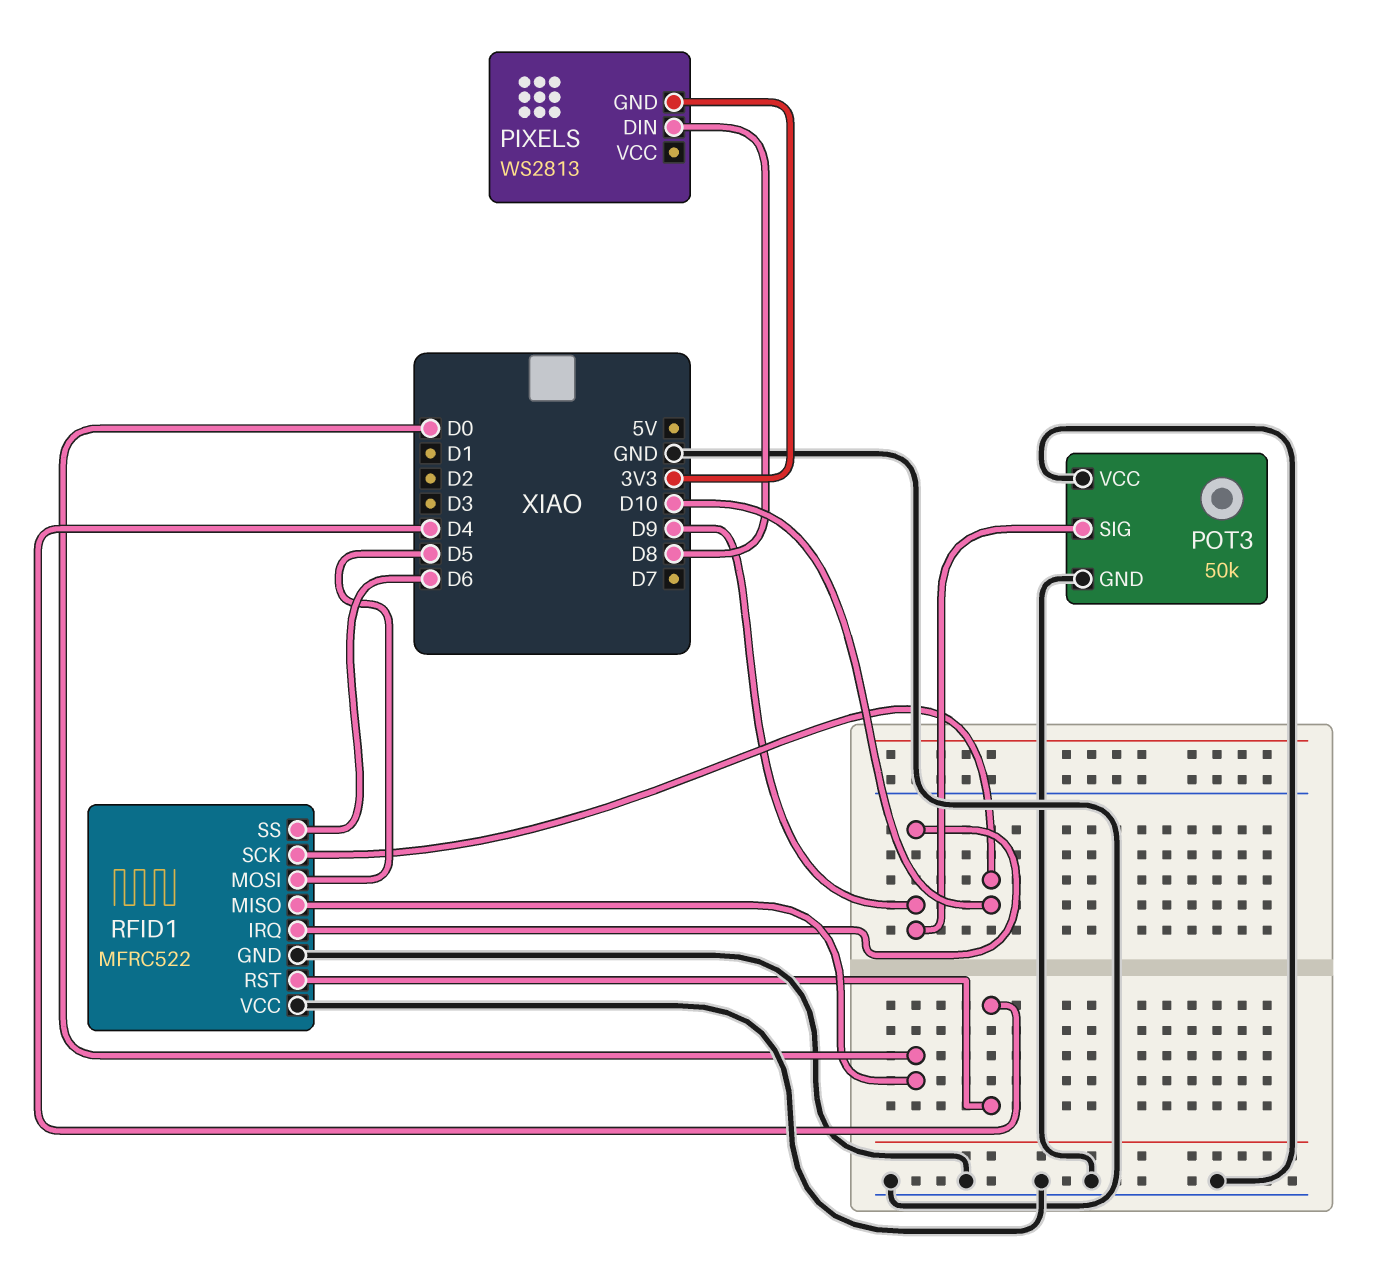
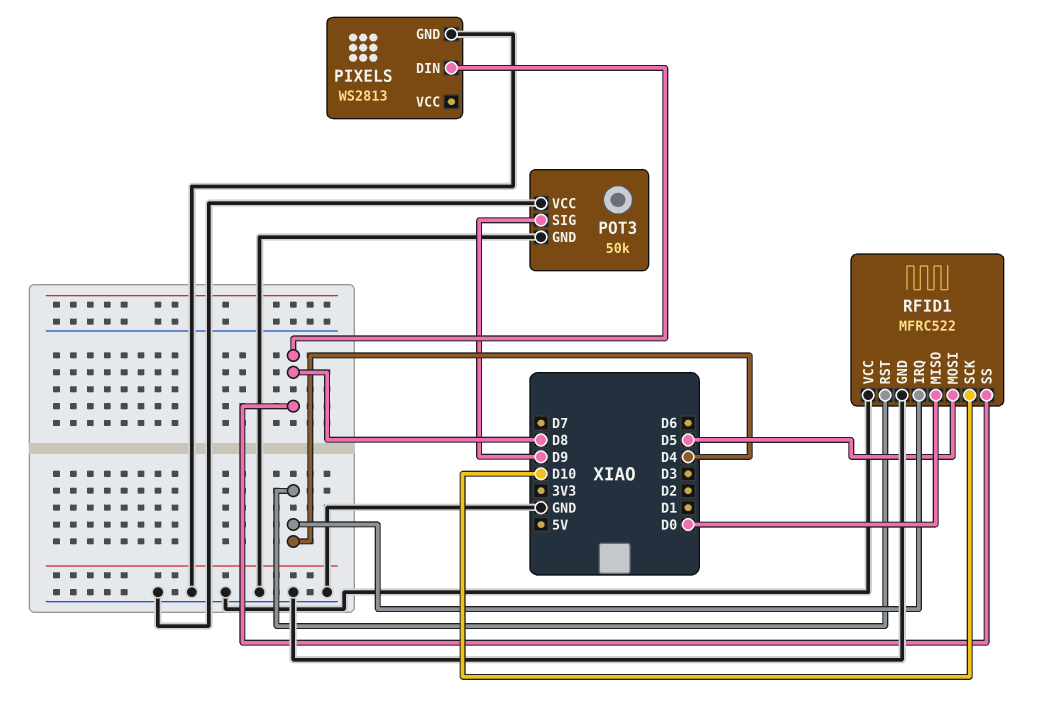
PIXELS pin GND: 3V3 -> GND
RFID1 pin IRQ: D9 -> D4
RFID1 pin SS: D6 -> D8

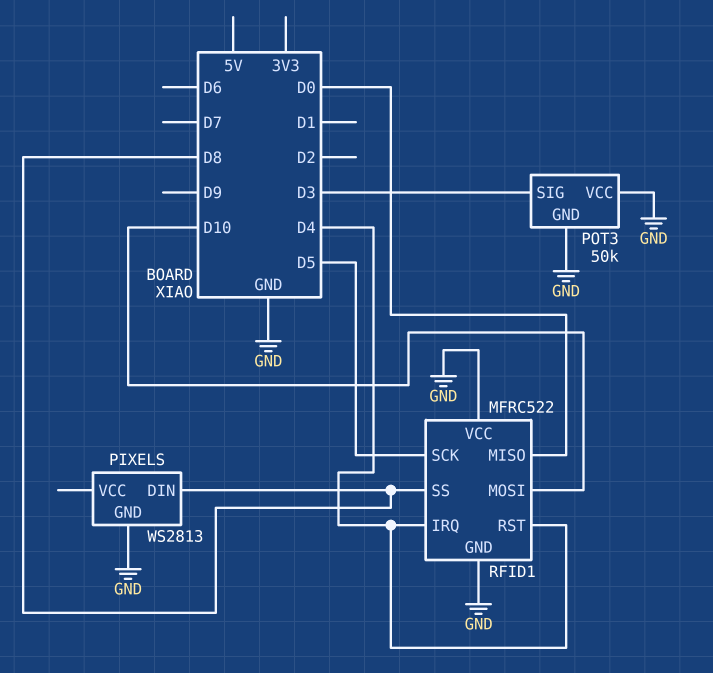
POT3 pin SIG: D9 -> D3
RFID1 pin MOSI: D5 -> D10
RFID1 pin SCK: D10 -> D5

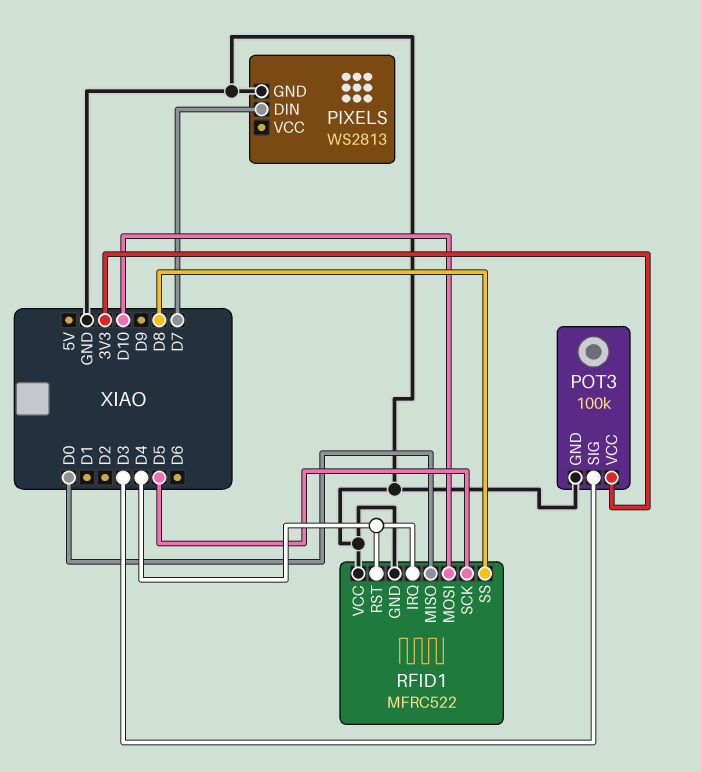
PIXELS pin DIN: D8 -> D7
POT3: 50k -> 100k
POT3 pin VCC: GND -> 3V3

